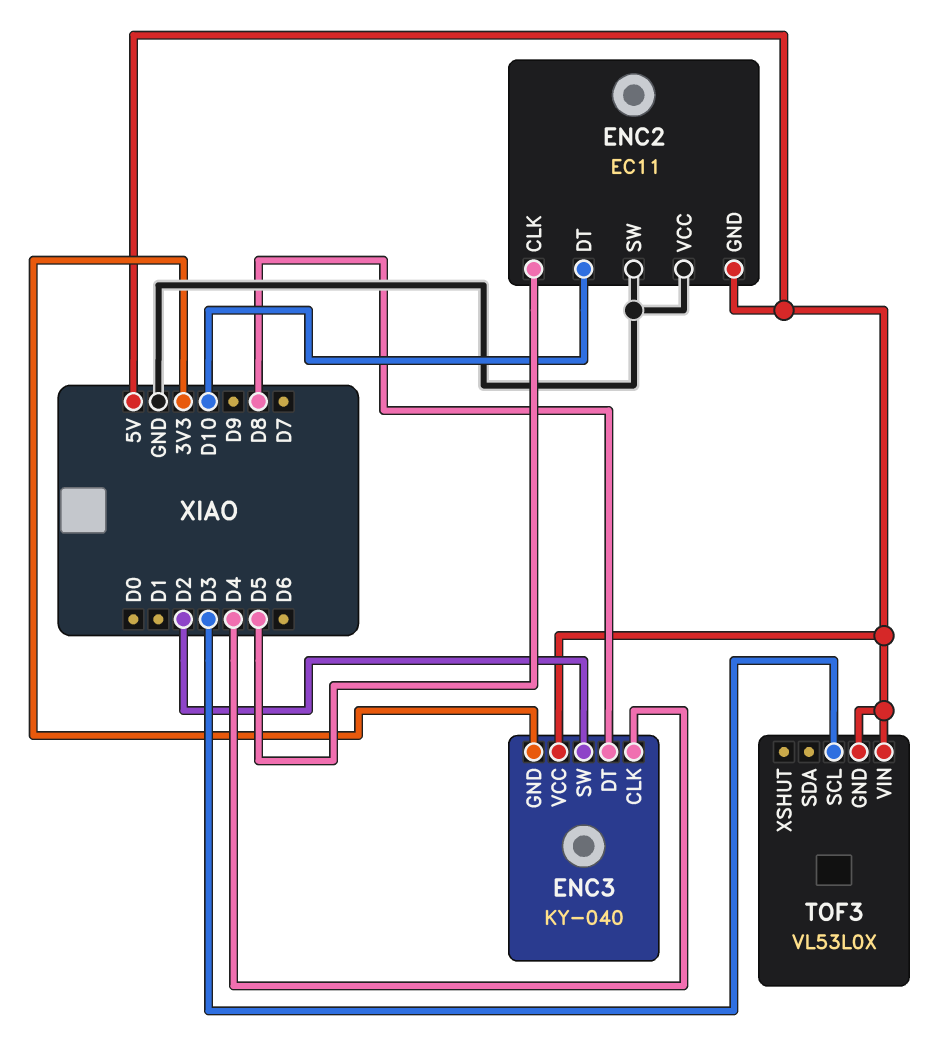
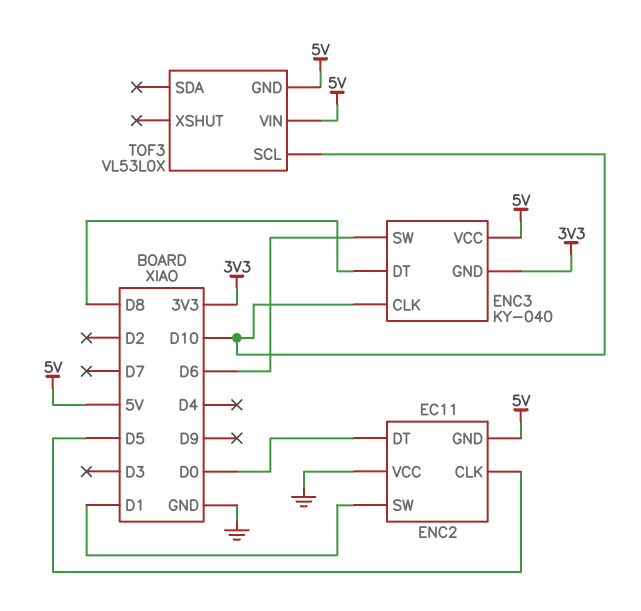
ENC2 pin DT: D10 -> D0
ENC2 pin SW: GND -> D1
ENC3 pin CLK: D4 -> D10
ENC3 pin SW: D2 -> D6
TOF3 pin SCL: D3 -> D10

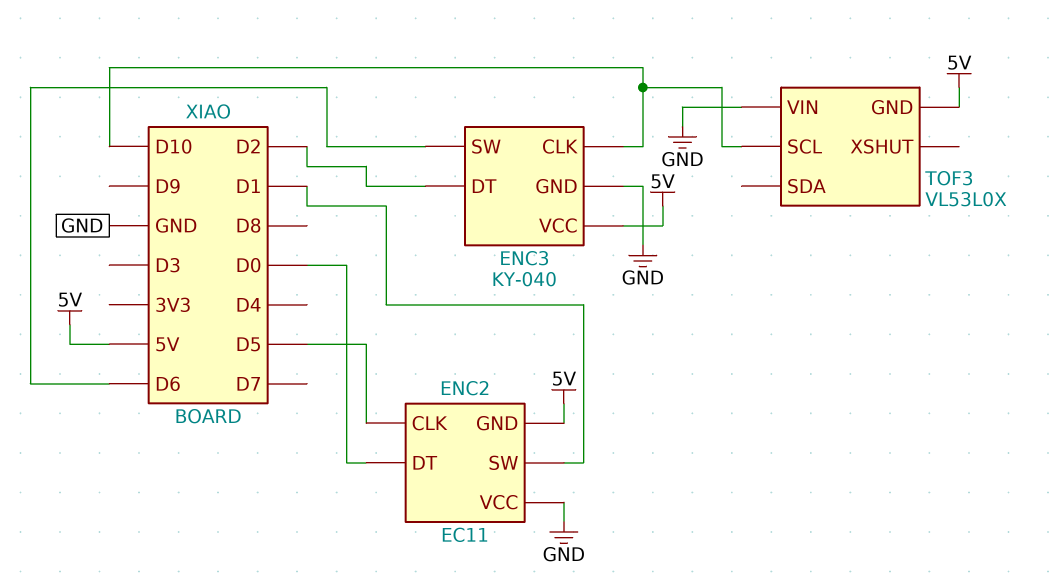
ENC3 pin DT: D8 -> D2
ENC3 pin GND: 3V3 -> GND
TOF3 pin VIN: 5V -> GND

